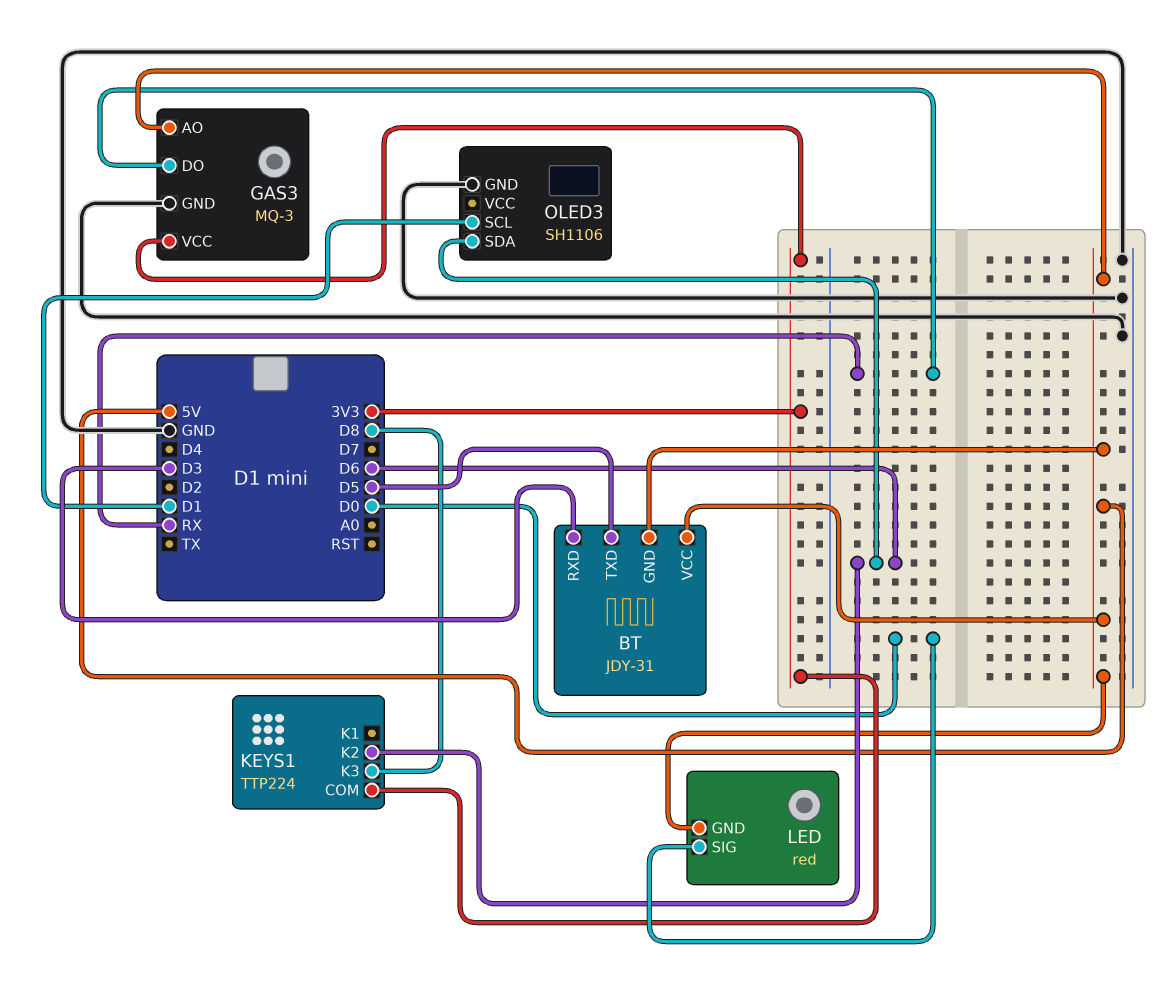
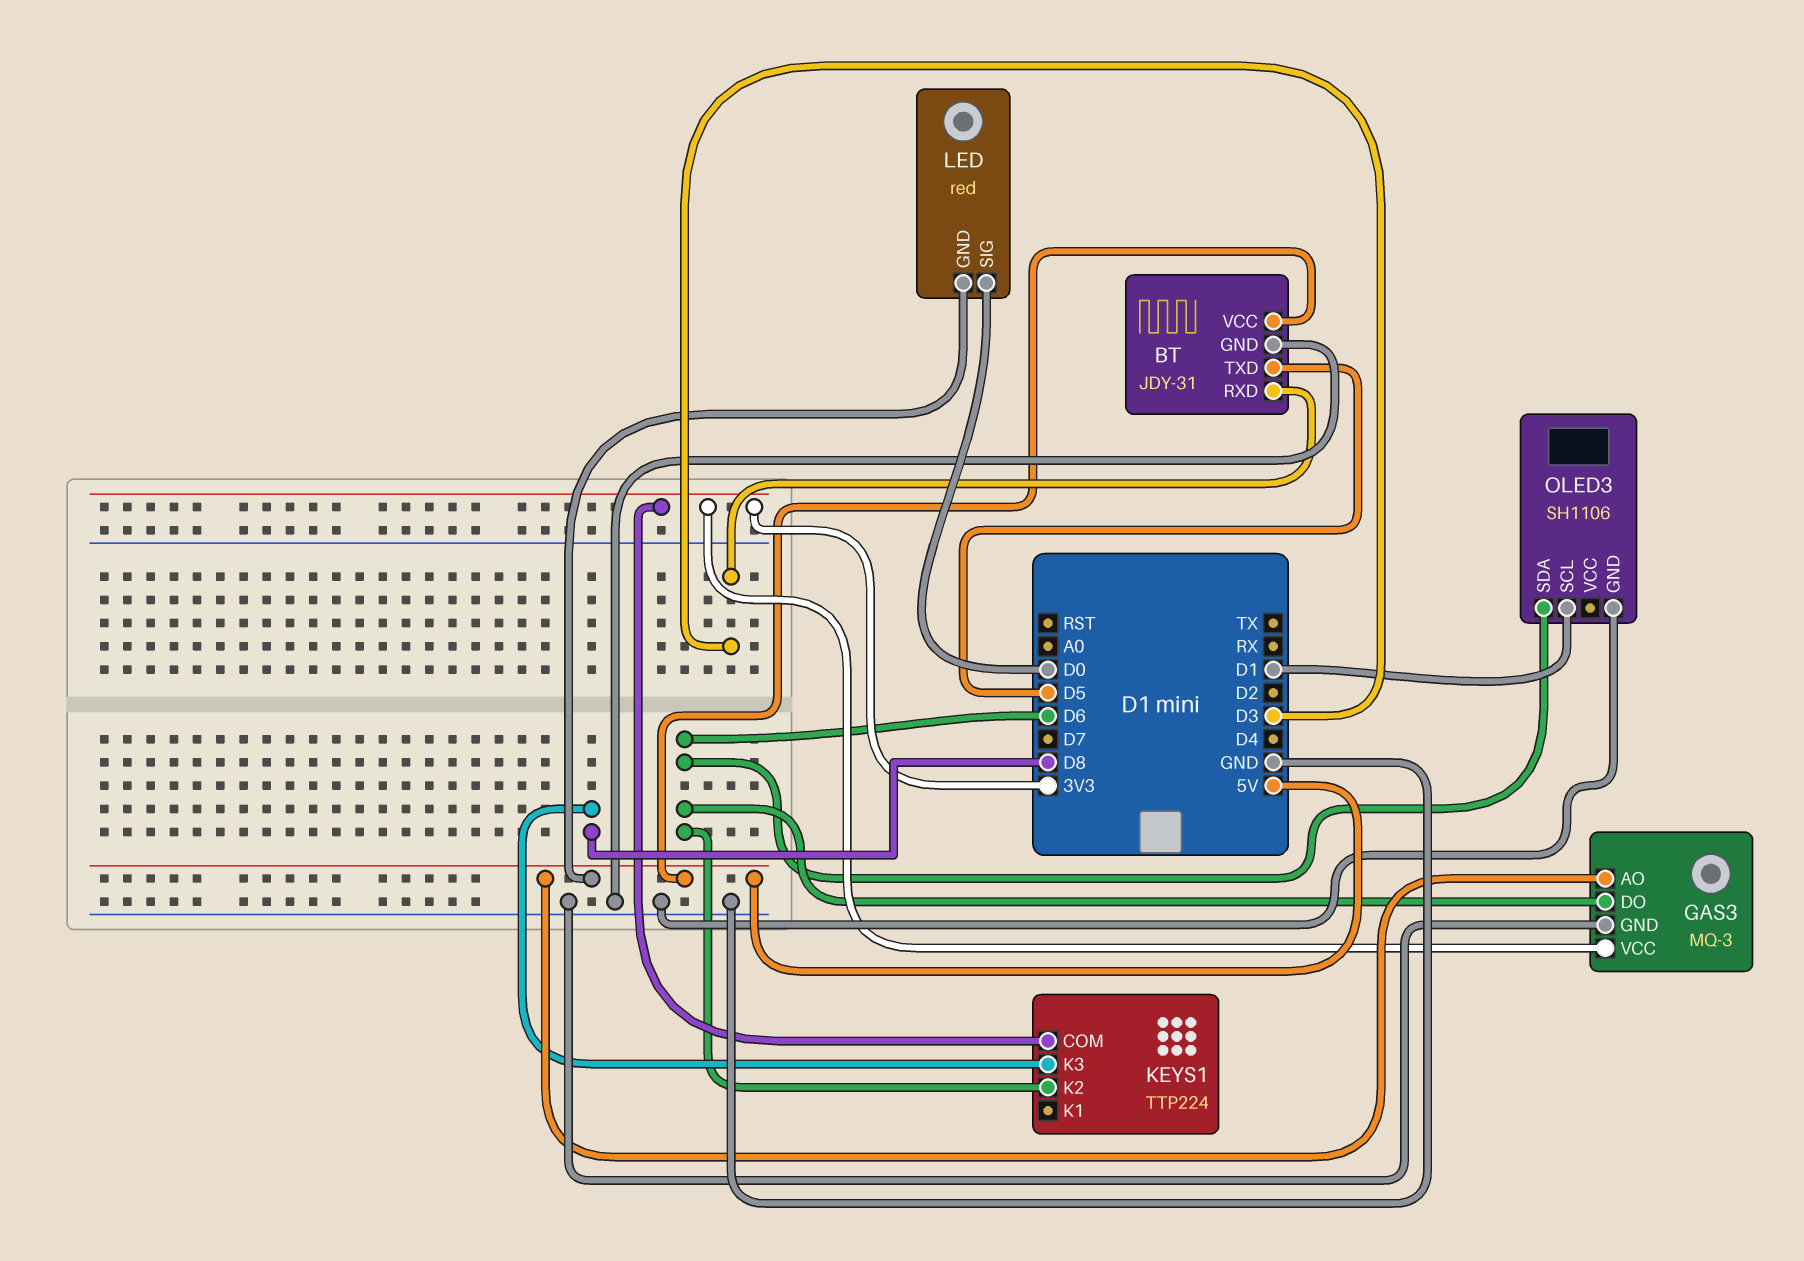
BT pin GND: 5V -> GND
GAS3 pin DO: RX -> D6

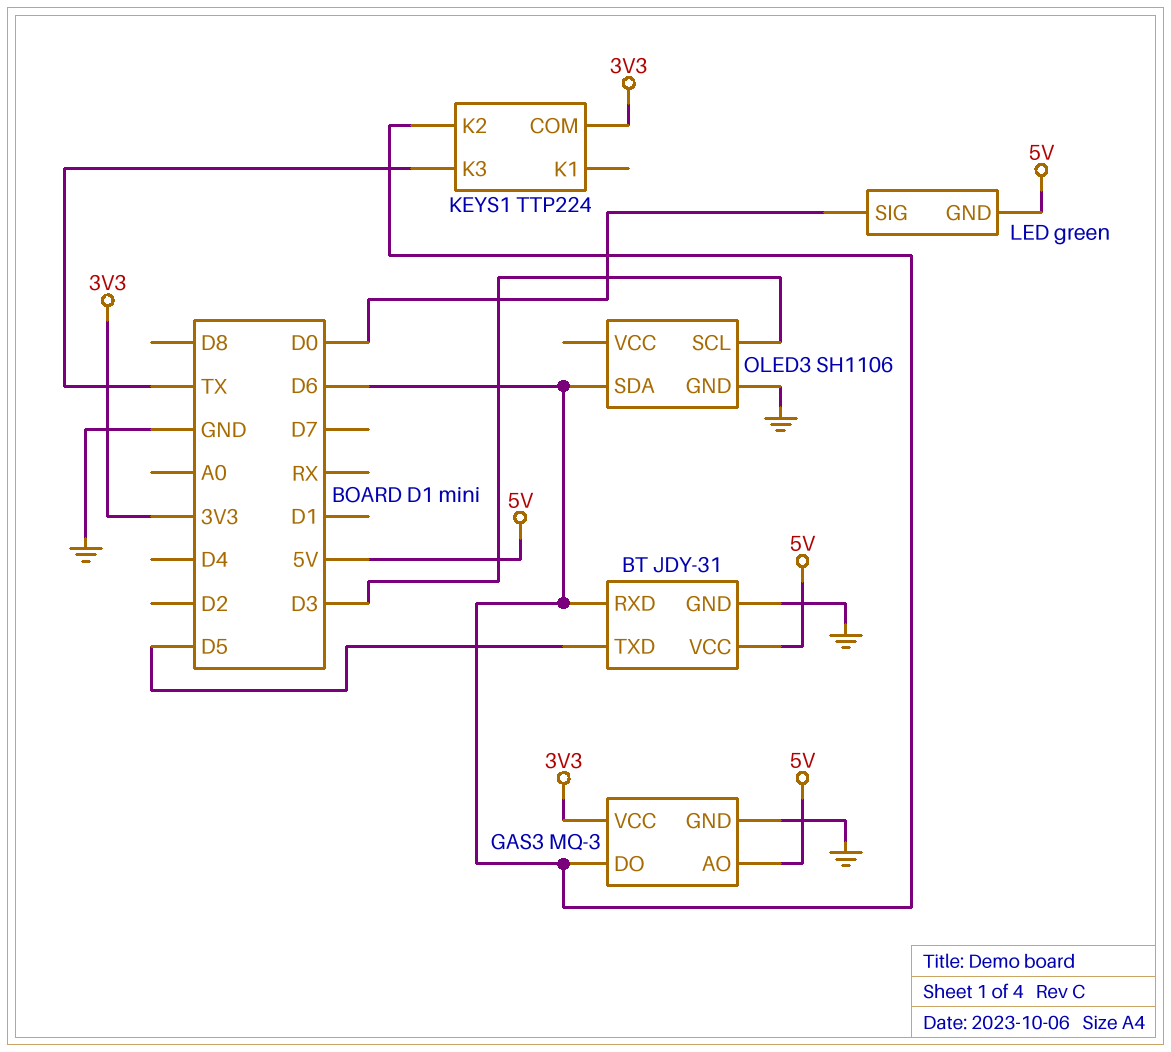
BT pin RXD: D3 -> D6
KEYS1 pin K3: D8 -> TX
LED: red -> green
OLED3 pin SCL: D1 -> D3

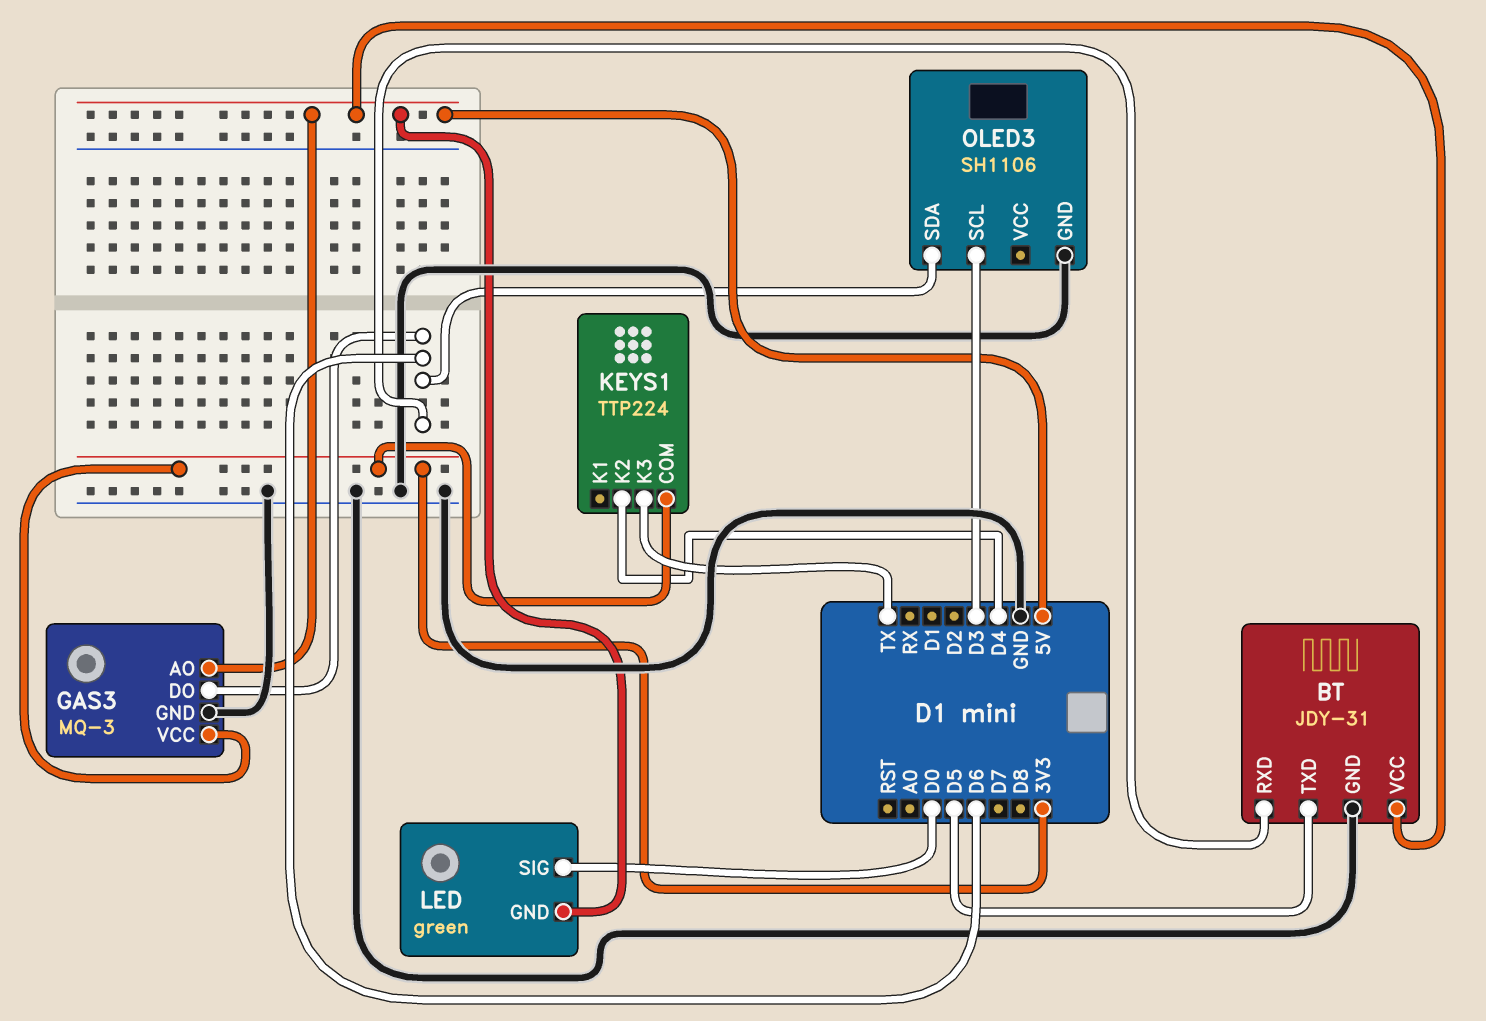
KEYS1 pin K2: D6 -> D4

